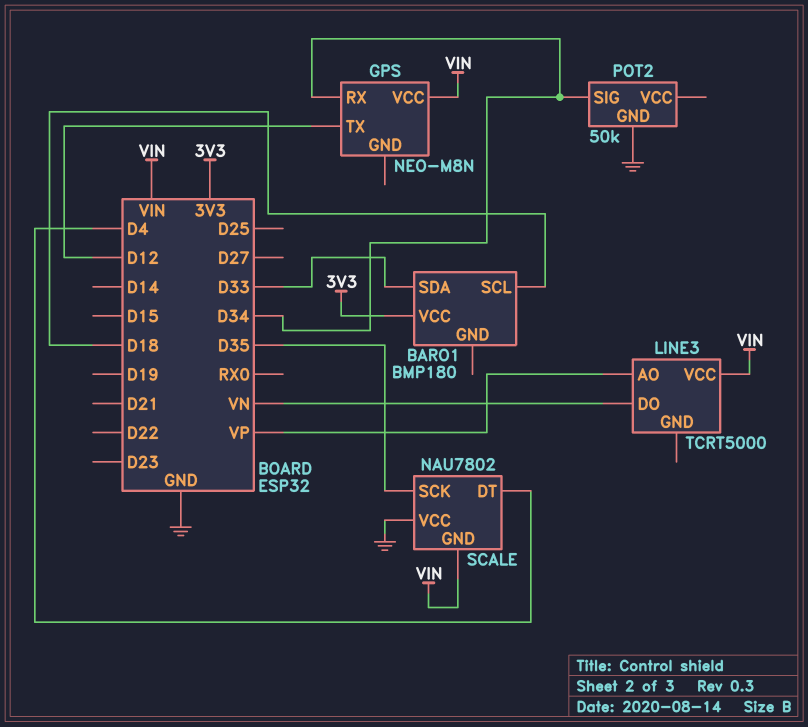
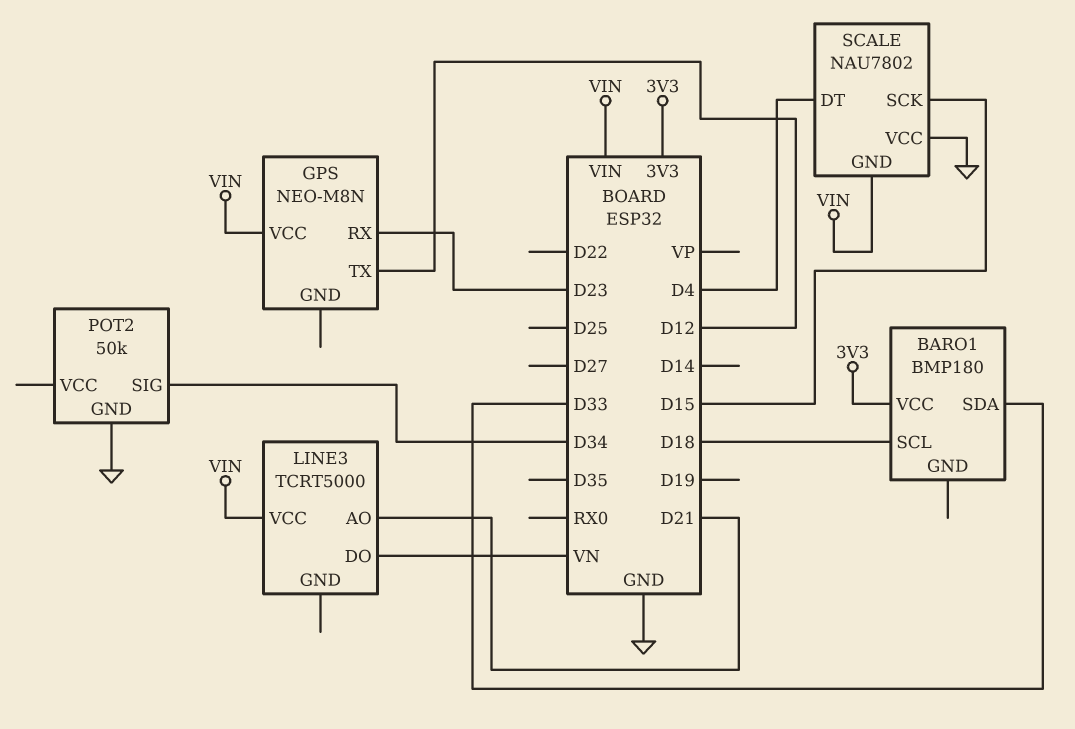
GPS pin RX: D34 -> D23
LINE3 pin AO: VP -> D21
SCALE pin SCK: D35 -> D15

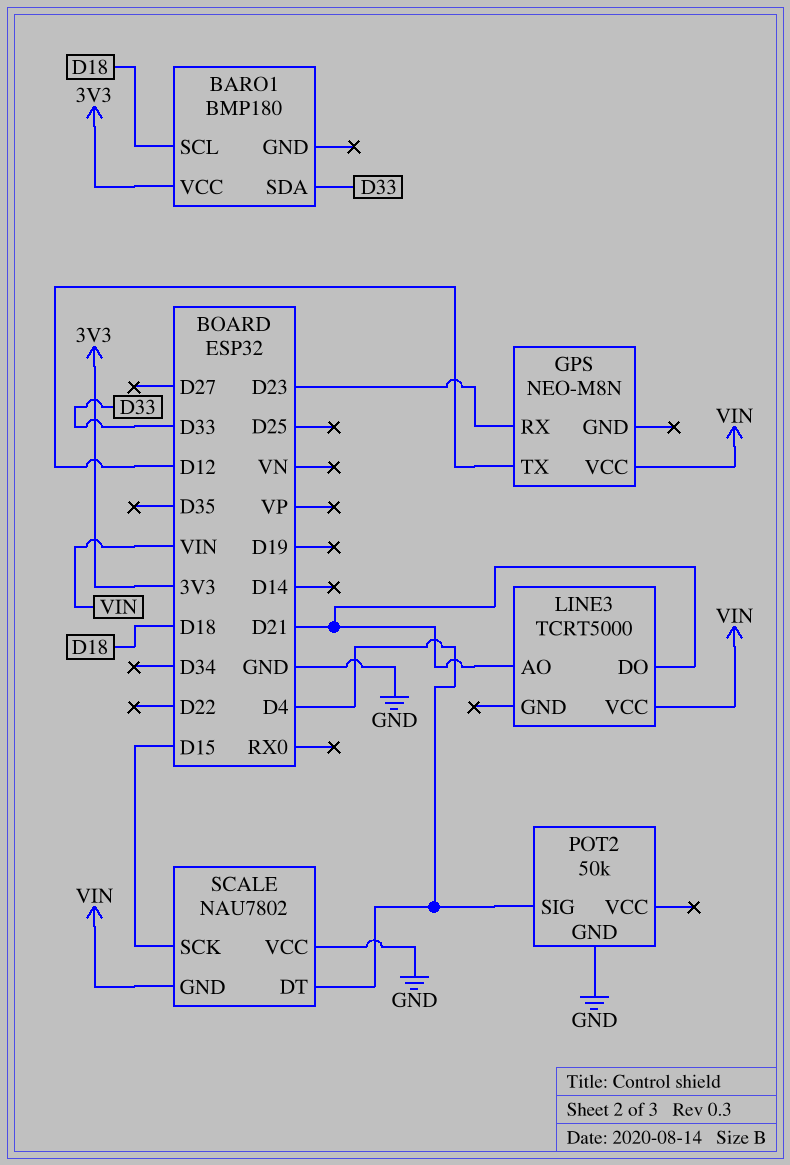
LINE3 pin DO: VN -> D21
POT2 pin SIG: D34 -> D4

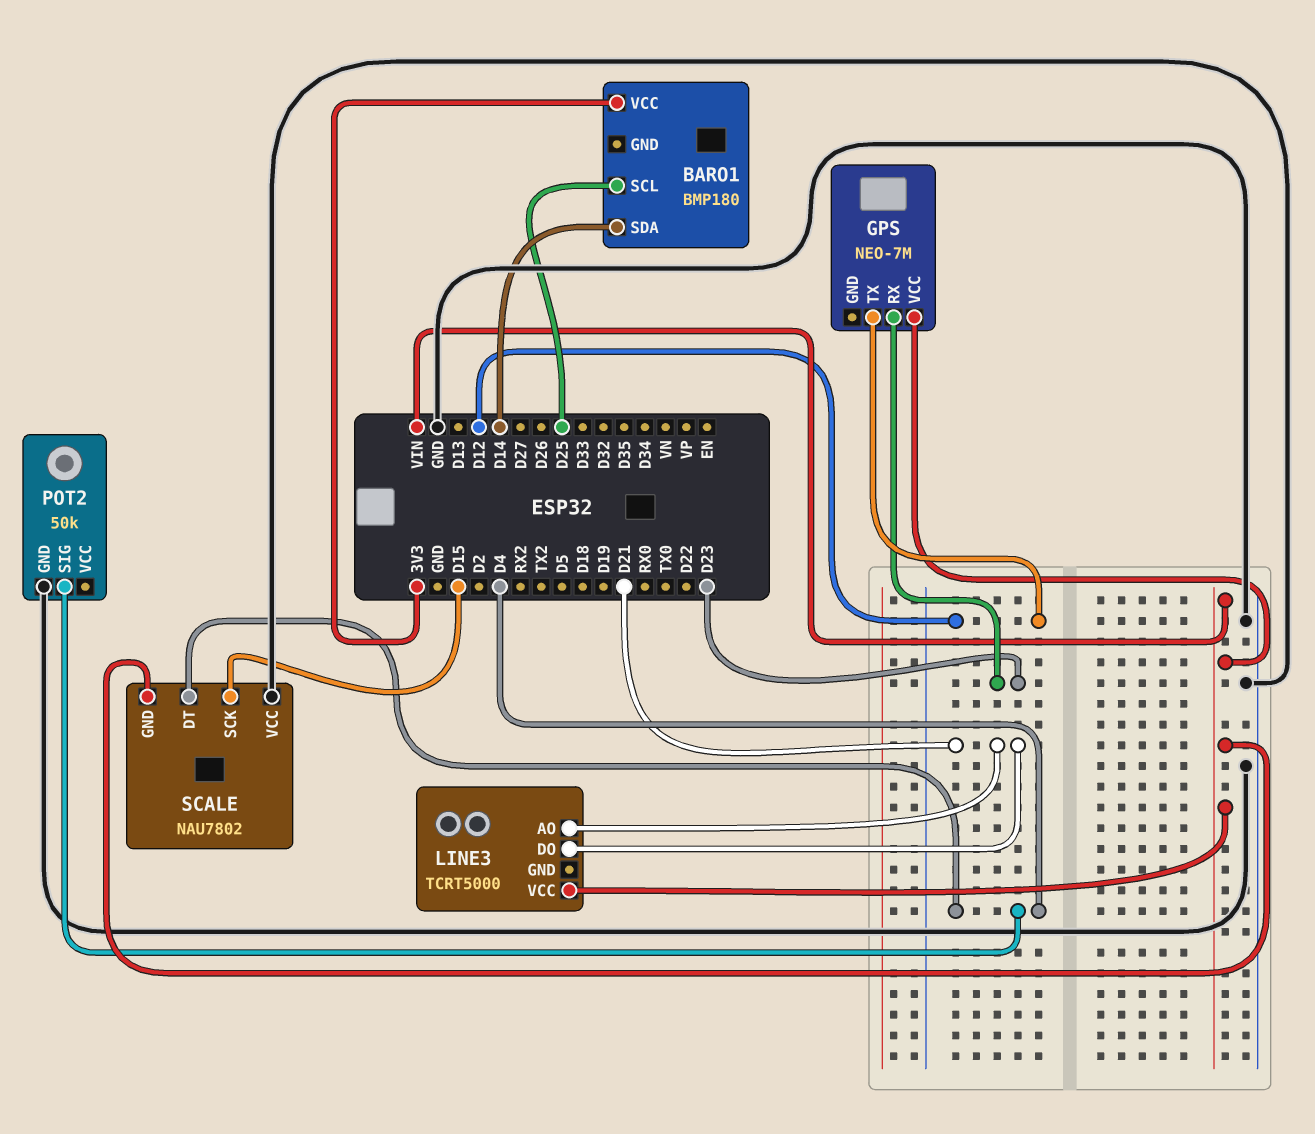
BARO1 pin SCL: D18 -> D25
BARO1 pin SDA: D33 -> D14
GPS: NEO-M8N -> NEO-7M

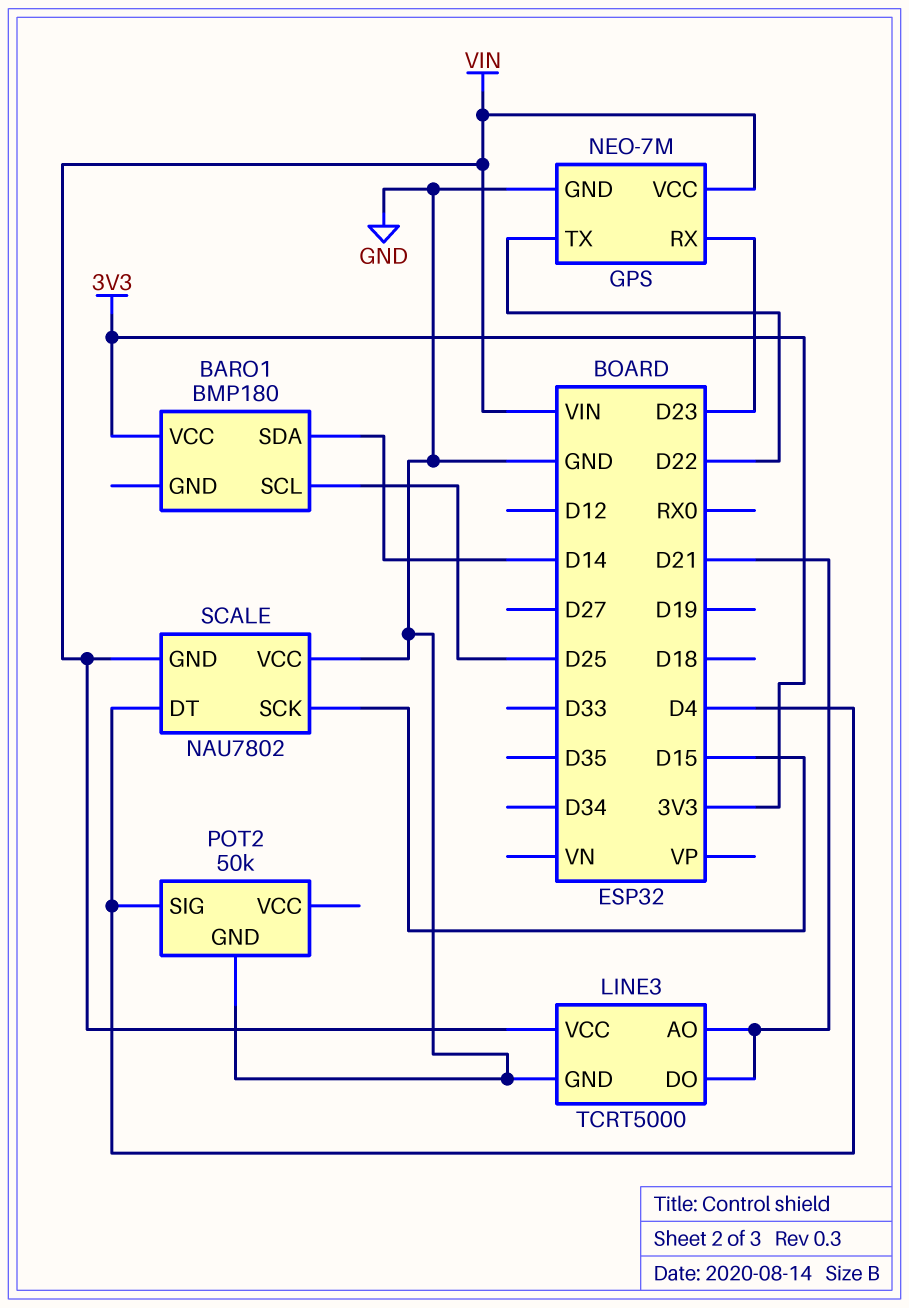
GPS pin GND: none -> GND
GPS pin TX: D12 -> D22
LINE3 pin GND: none -> GND

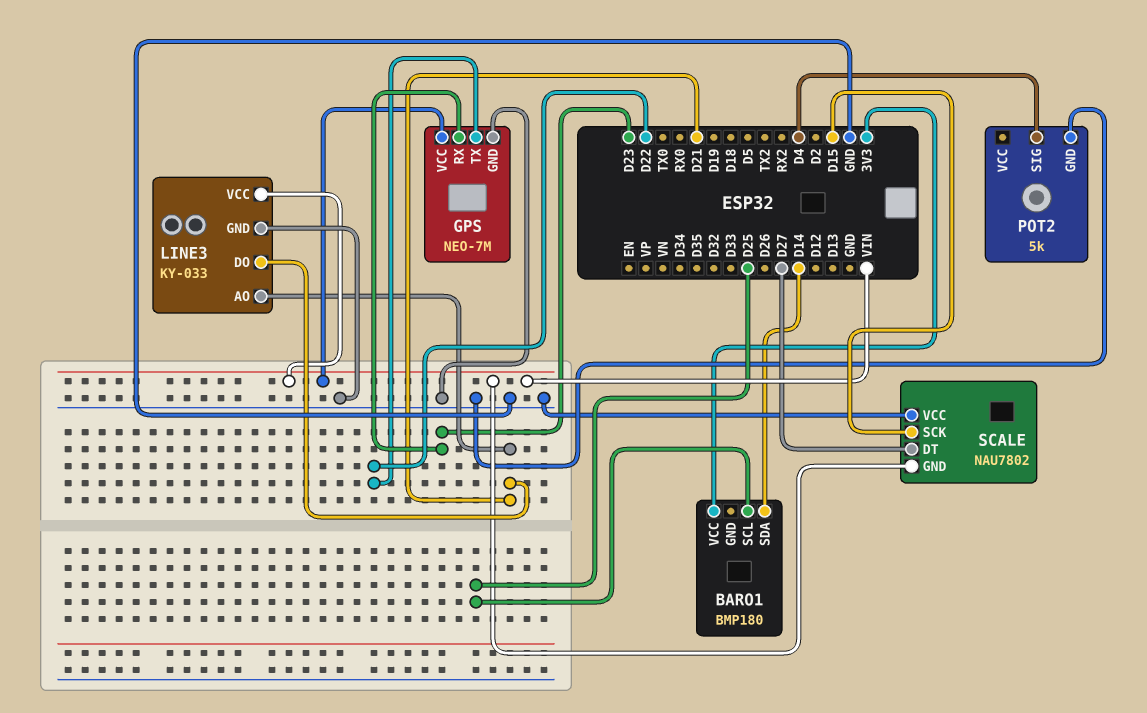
LINE3: TCRT5000 -> KY-033
POT2: 50k -> 5k
SCALE pin DT: D4 -> D27

